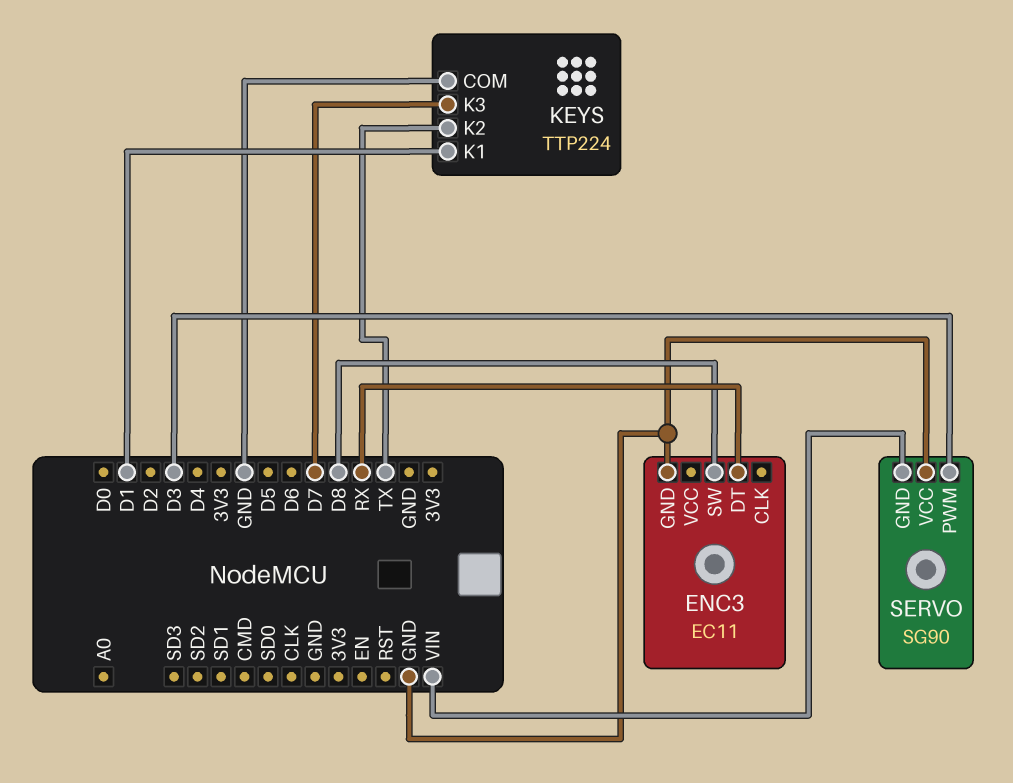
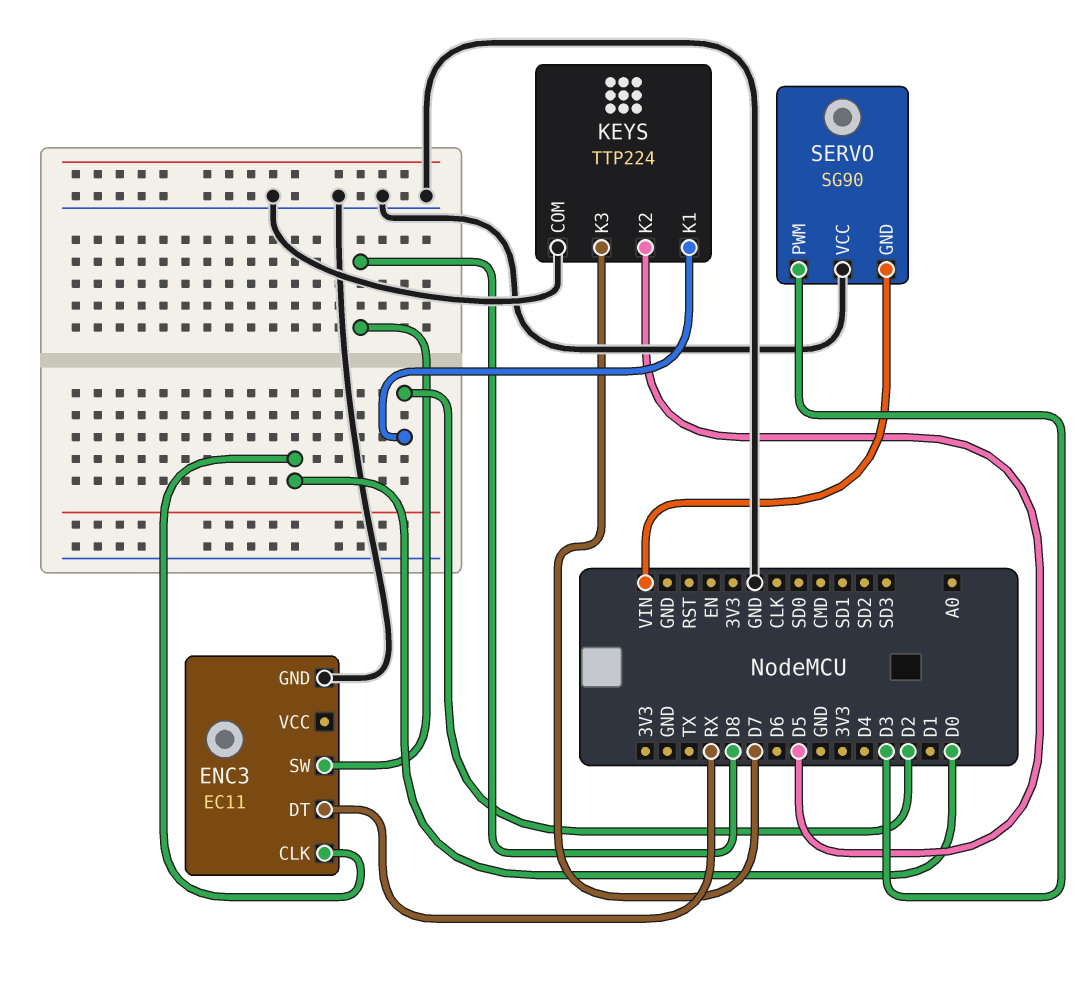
ENC3 pin CLK: none -> D0
KEYS pin K1: D1 -> D2
KEYS pin K2: TX -> D5

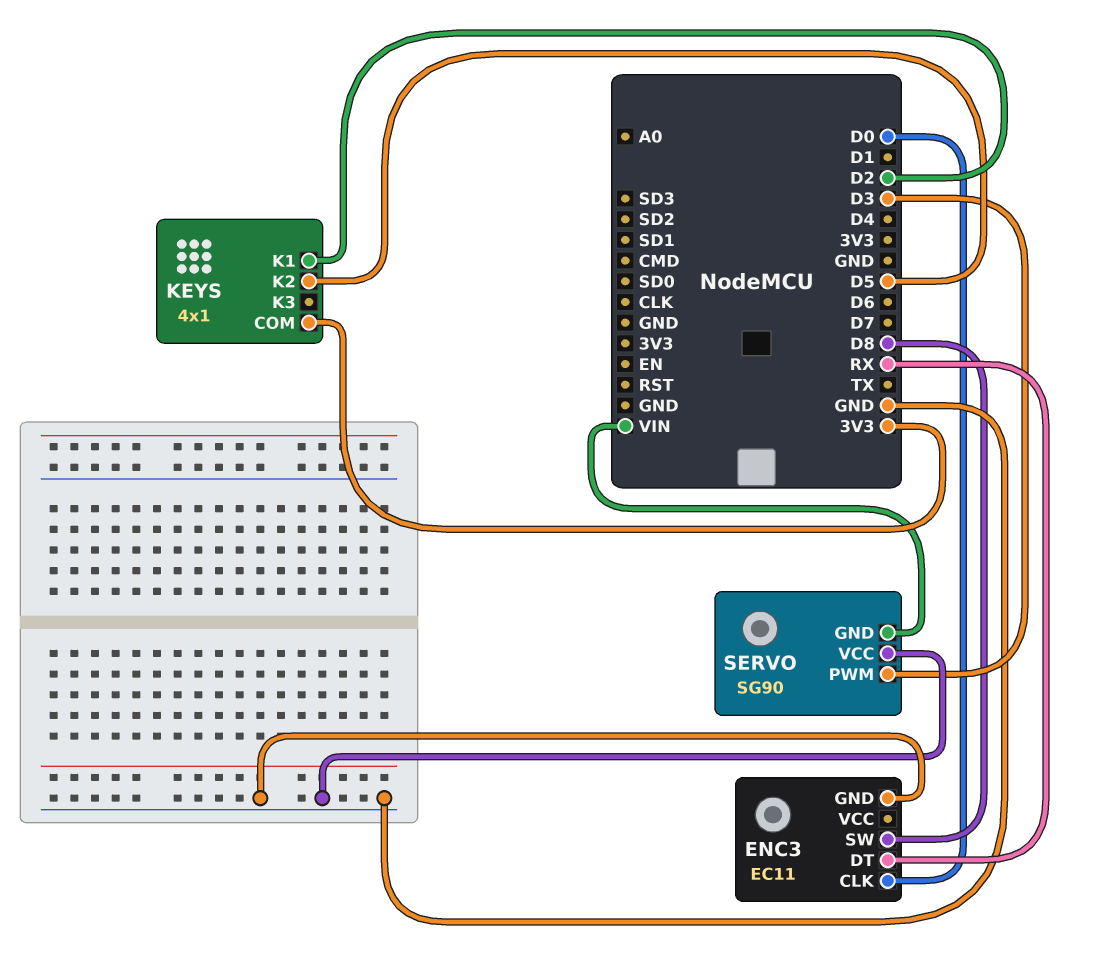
KEYS: TTP224 -> 4x1
KEYS pin COM: GND -> 3V3
KEYS pin K3: D7 -> none

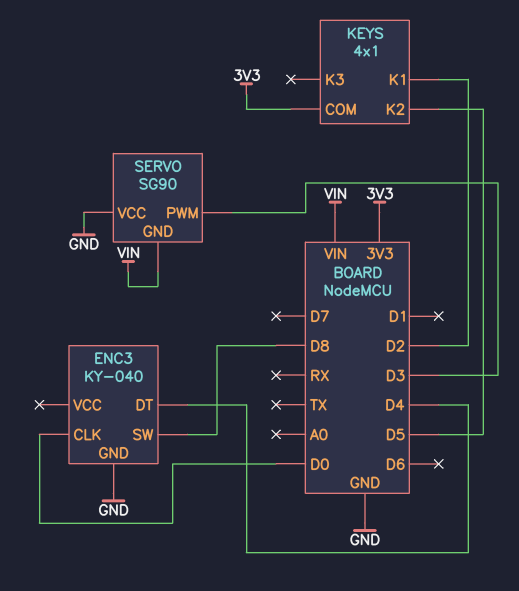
ENC3: EC11 -> KY-040
ENC3 pin DT: RX -> D4

